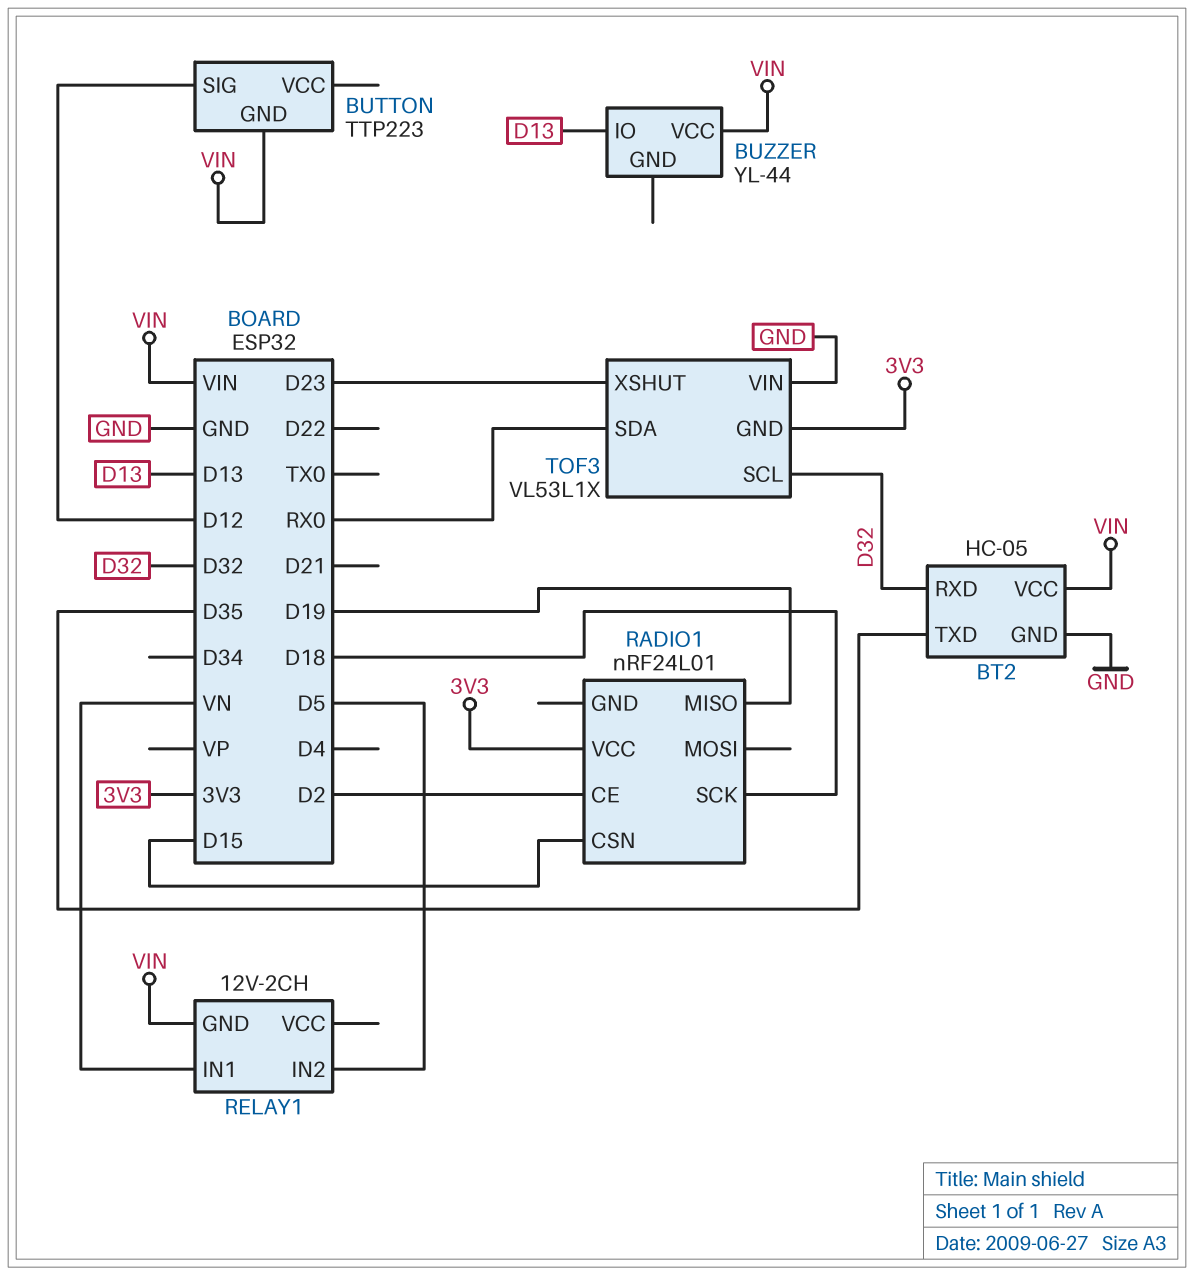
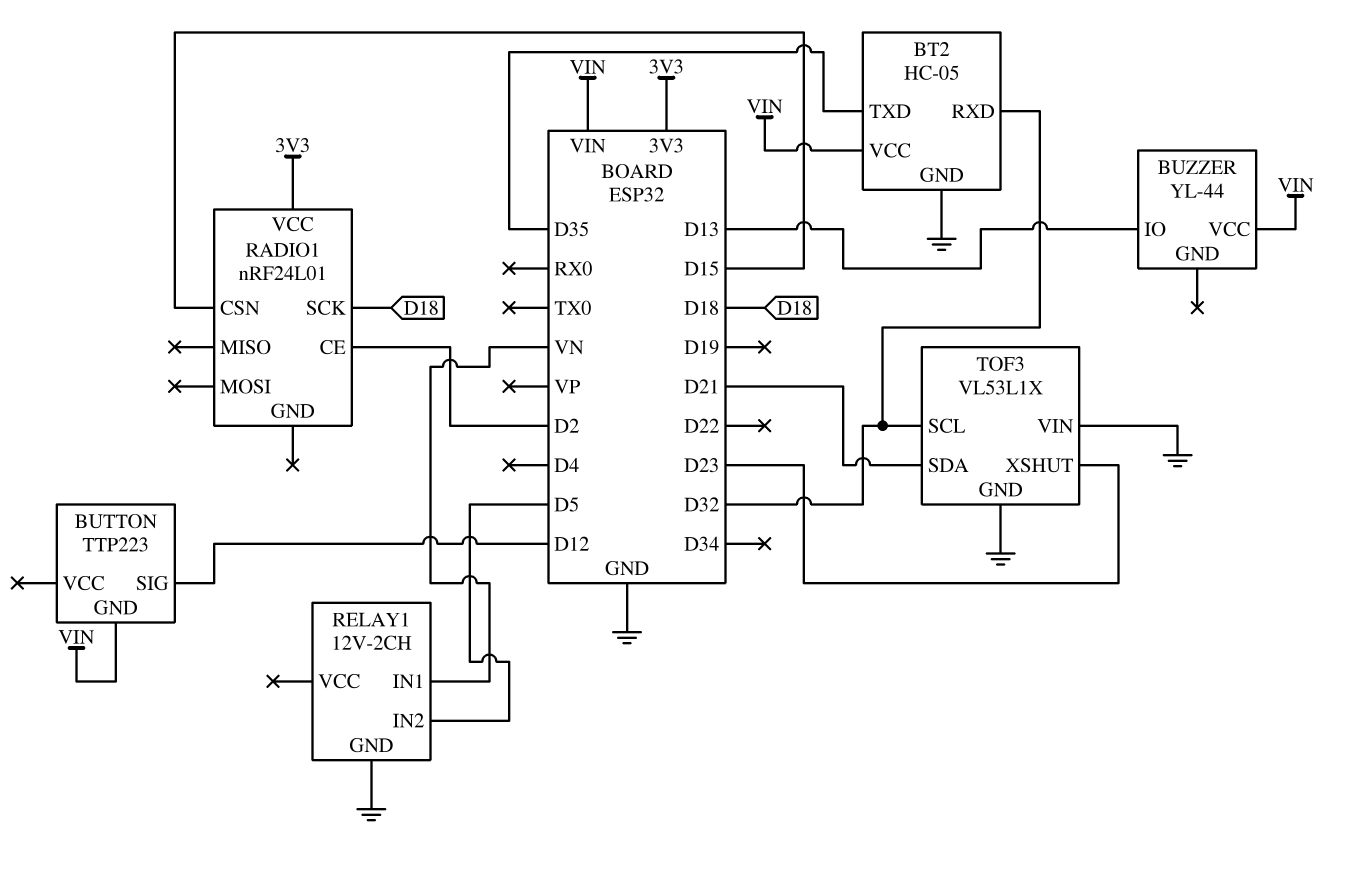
RADIO1 pin MISO: D19 -> none
RELAY1 pin GND: VIN -> GND
TOF3 pin GND: 3V3 -> GND
TOF3 pin SDA: RX0 -> D21

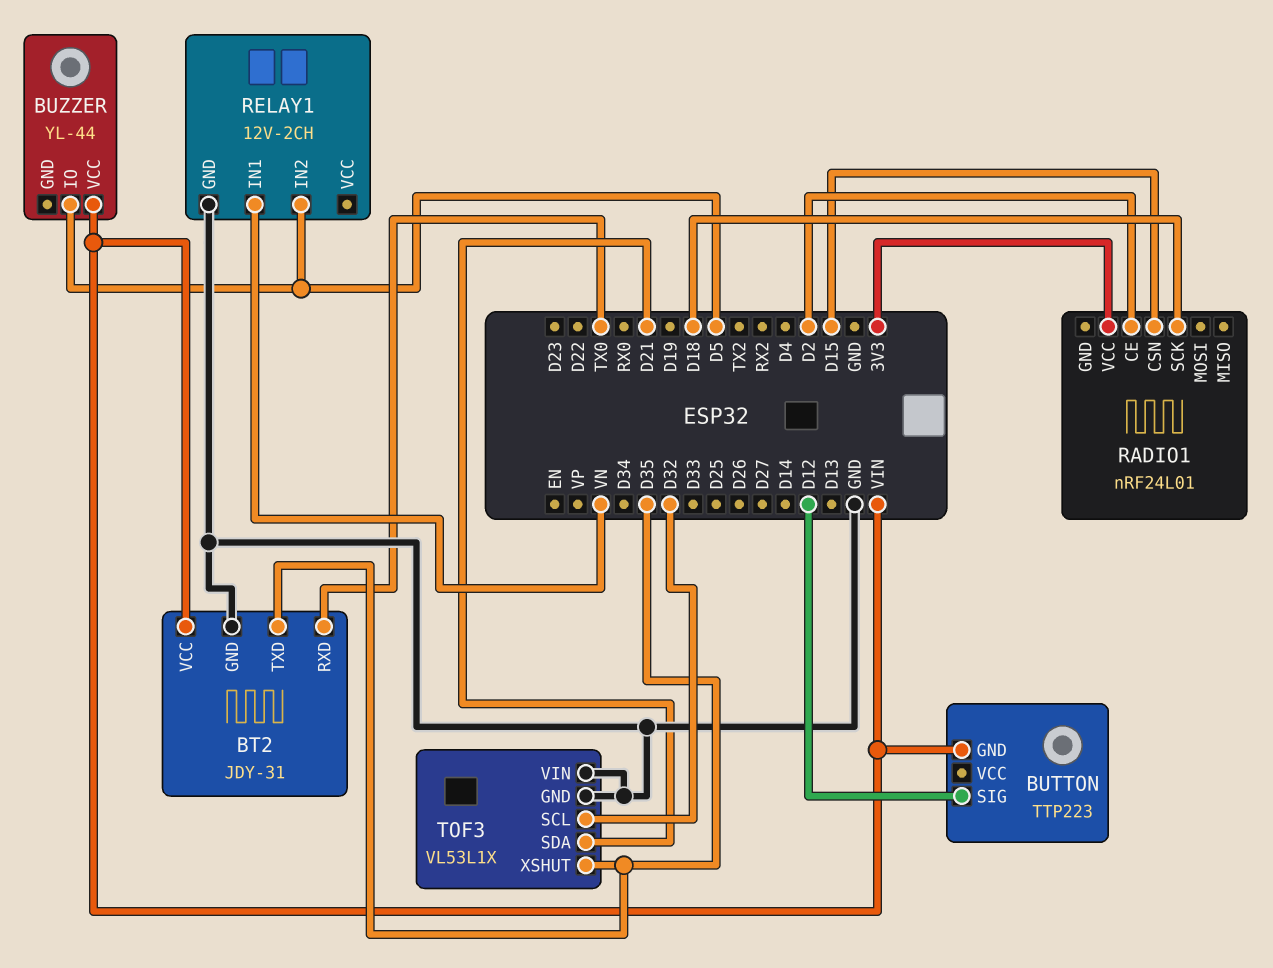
BT2: HC-05 -> JDY-31
BT2 pin RXD: D32 -> TX0
BUZZER pin IO: D13 -> D5
TOF3 pin XSHUT: D23 -> D35

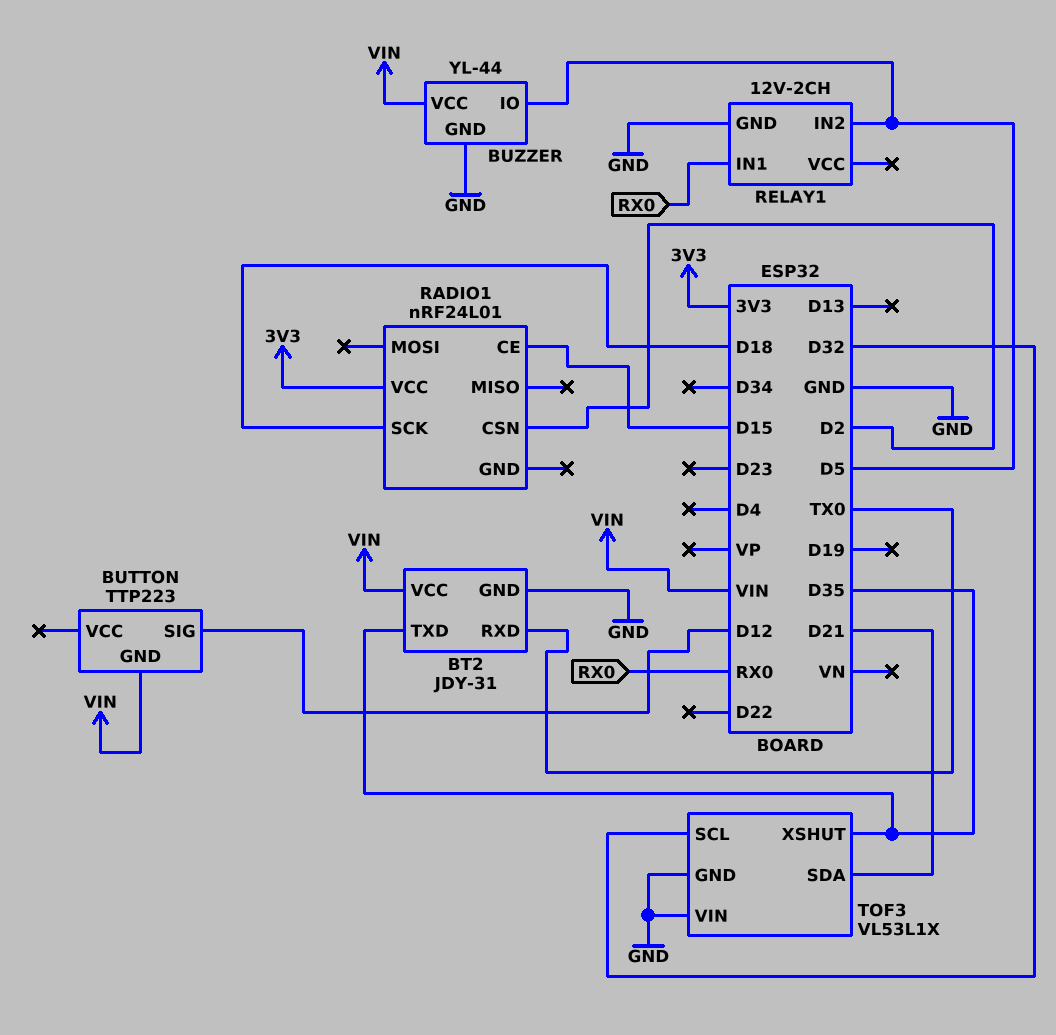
BUZZER pin GND: none -> GND
RADIO1 pin CE: D2 -> D15
RADIO1 pin CSN: D15 -> D2
RELAY1 pin IN1: VN -> RX0

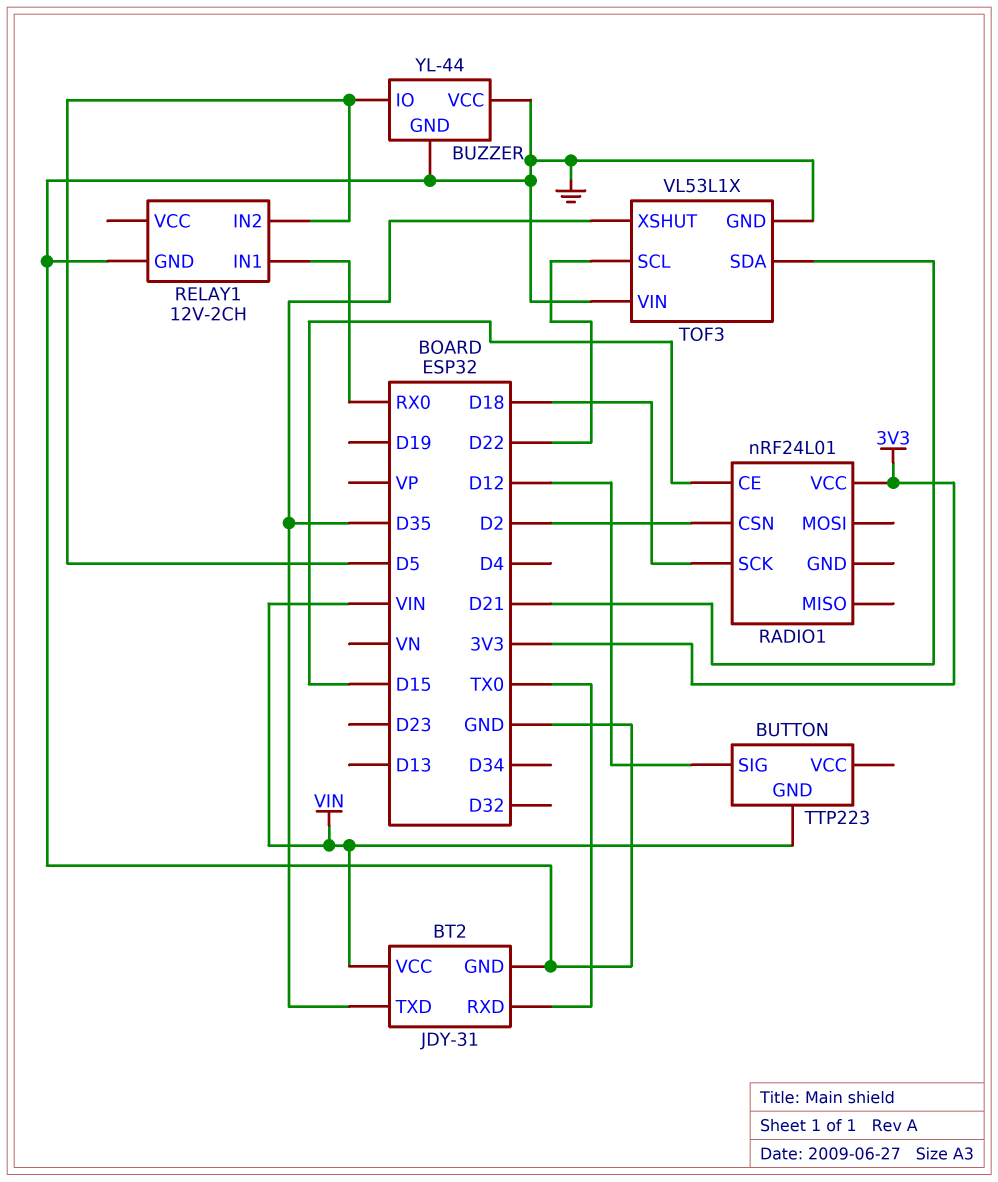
BUZZER pin VCC: VIN -> GND
TOF3 pin SCL: D32 -> D22

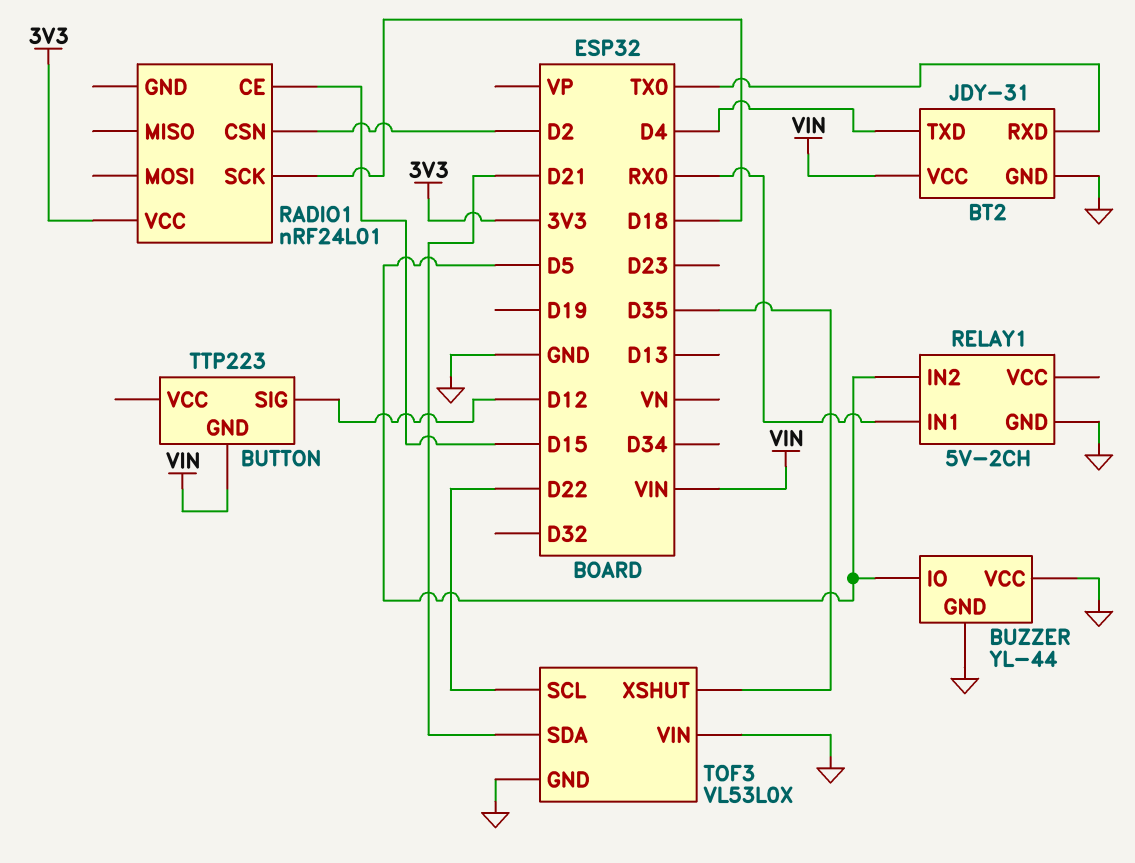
BT2 pin TXD: D35 -> D4
RELAY1: 12V-2CH -> 5V-2CH
TOF3: VL53L1X -> VL53L0X

